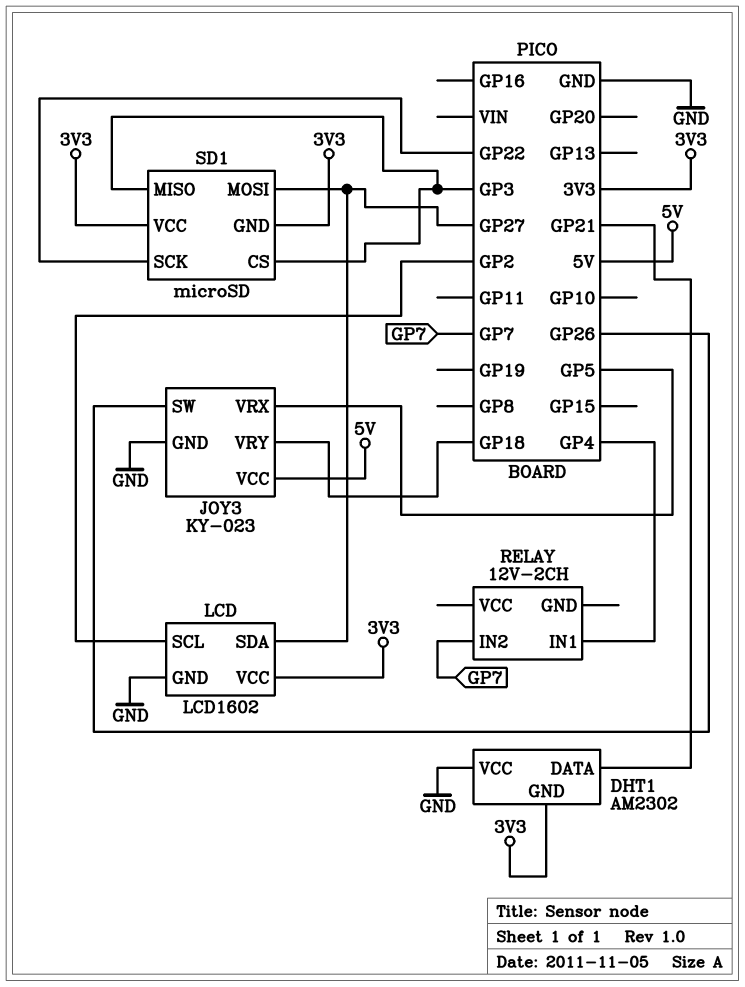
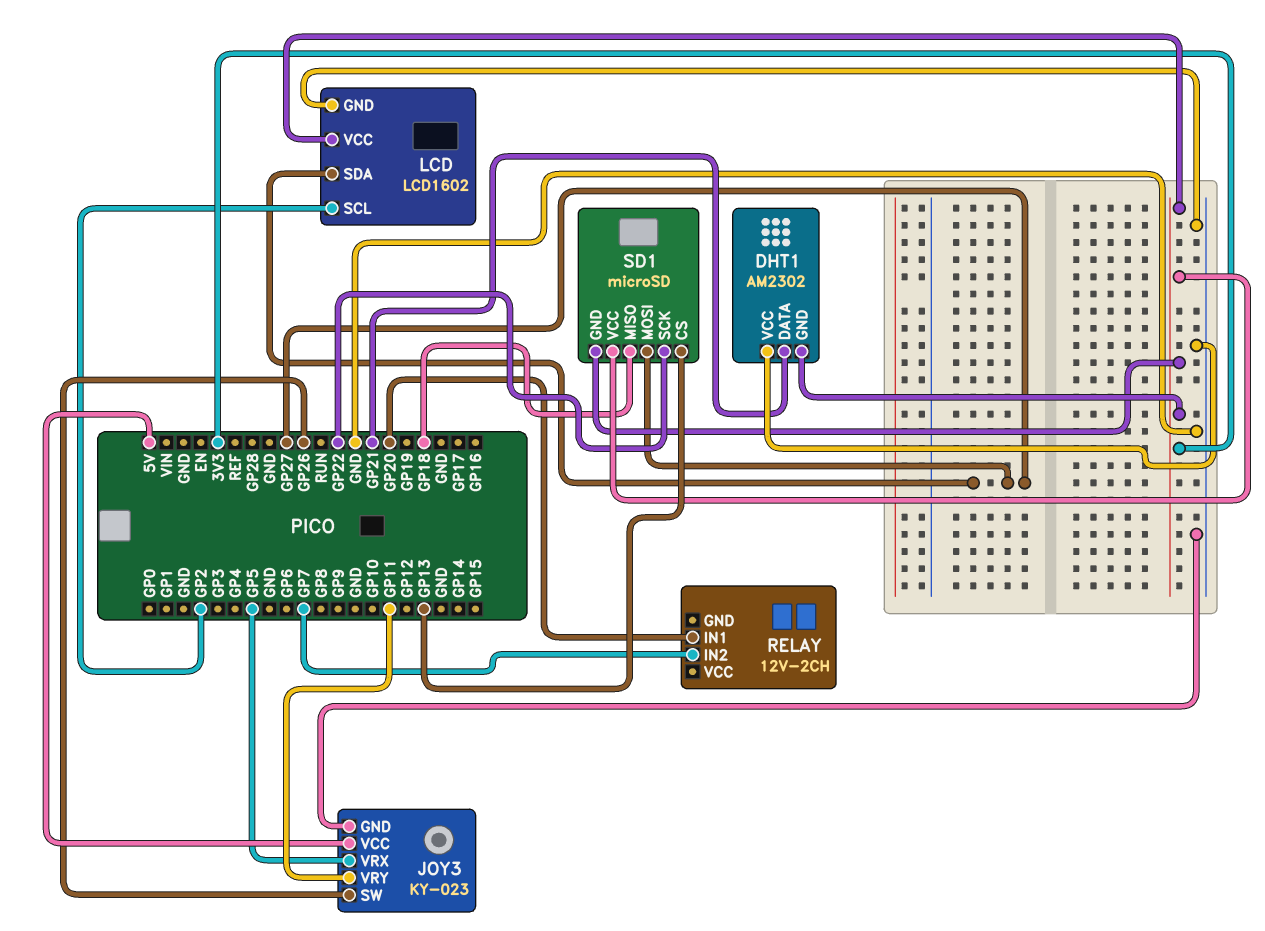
JOY3 pin VRY: GP18 -> GP11
RELAY pin IN1: GP4 -> GP20
SD1 pin CS: GP3 -> GP13
SD1 pin MISO: GP3 -> GP18

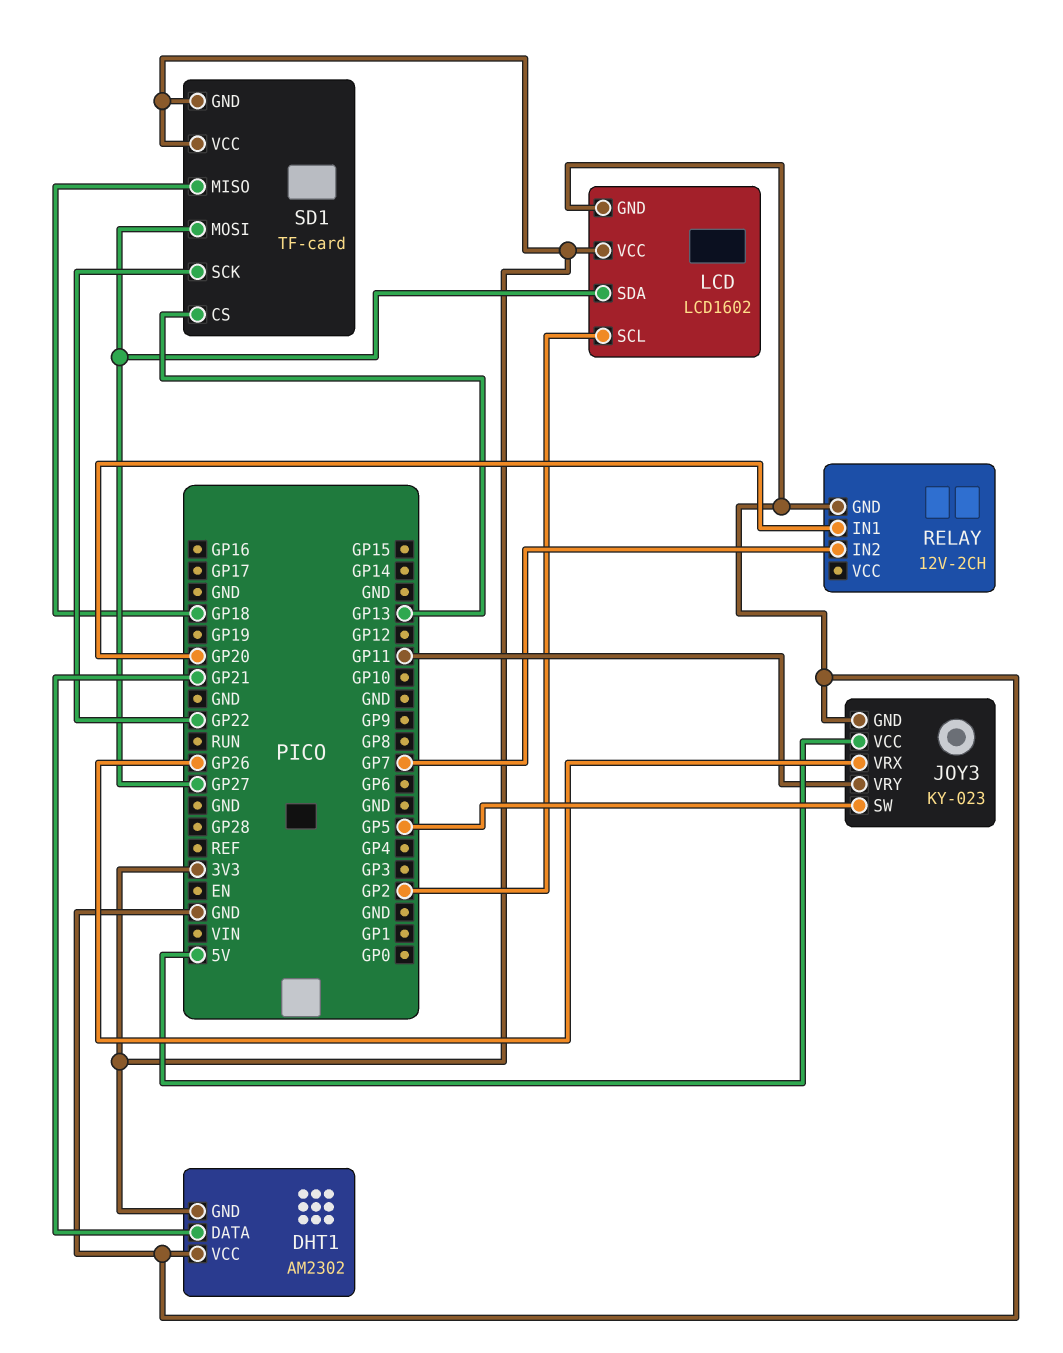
JOY3 pin SW: GP26 -> GP5
JOY3 pin VRX: GP5 -> GP26
RELAY pin GND: none -> GND
SD1: microSD -> TF-card

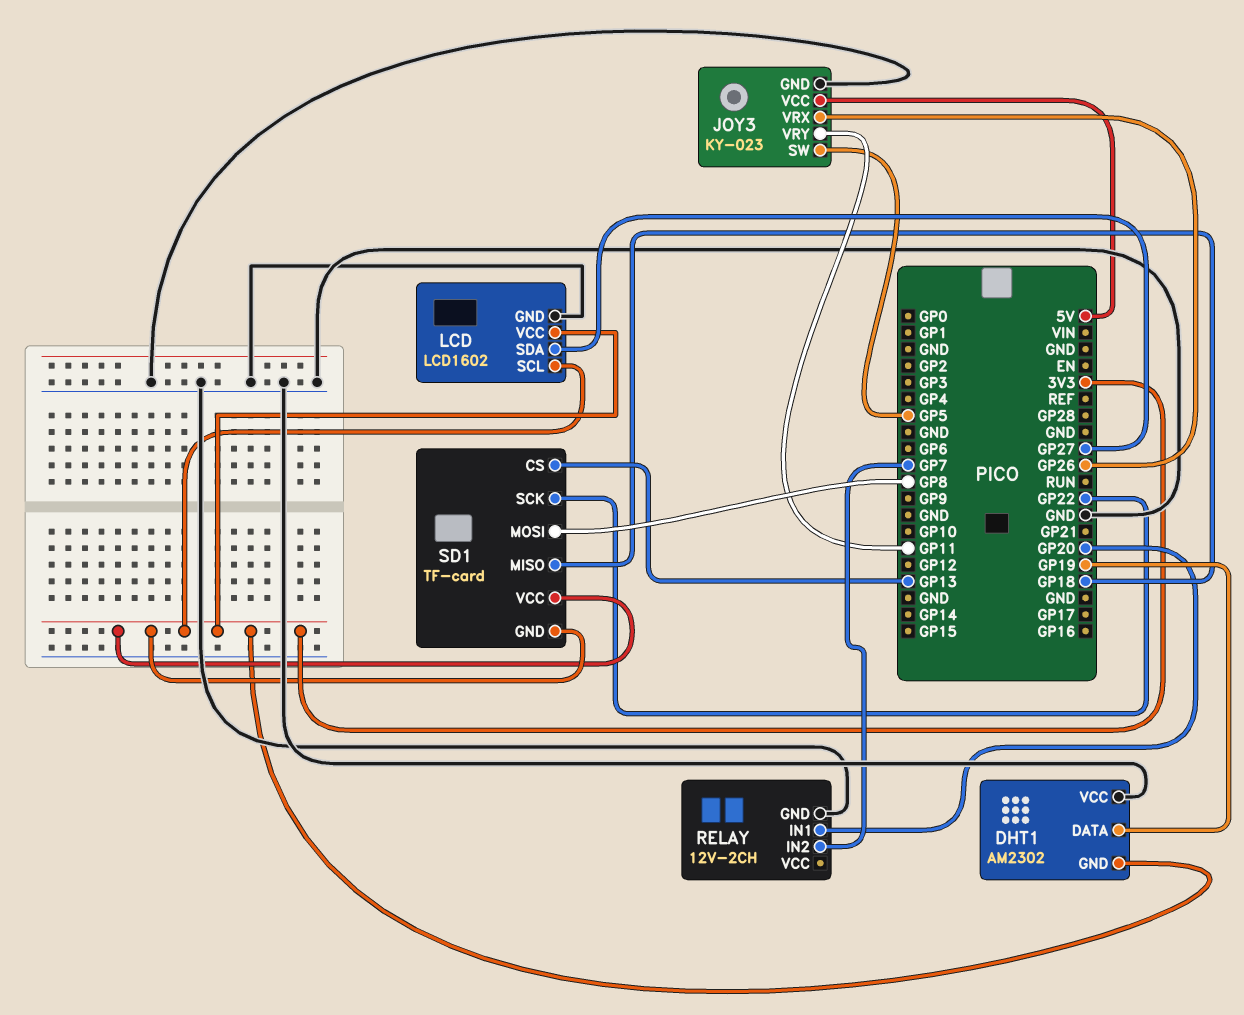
DHT1 pin DATA: GP21 -> GP19
LCD pin SCL: GP2 -> 3V3
SD1 pin MOSI: GP27 -> GP8

